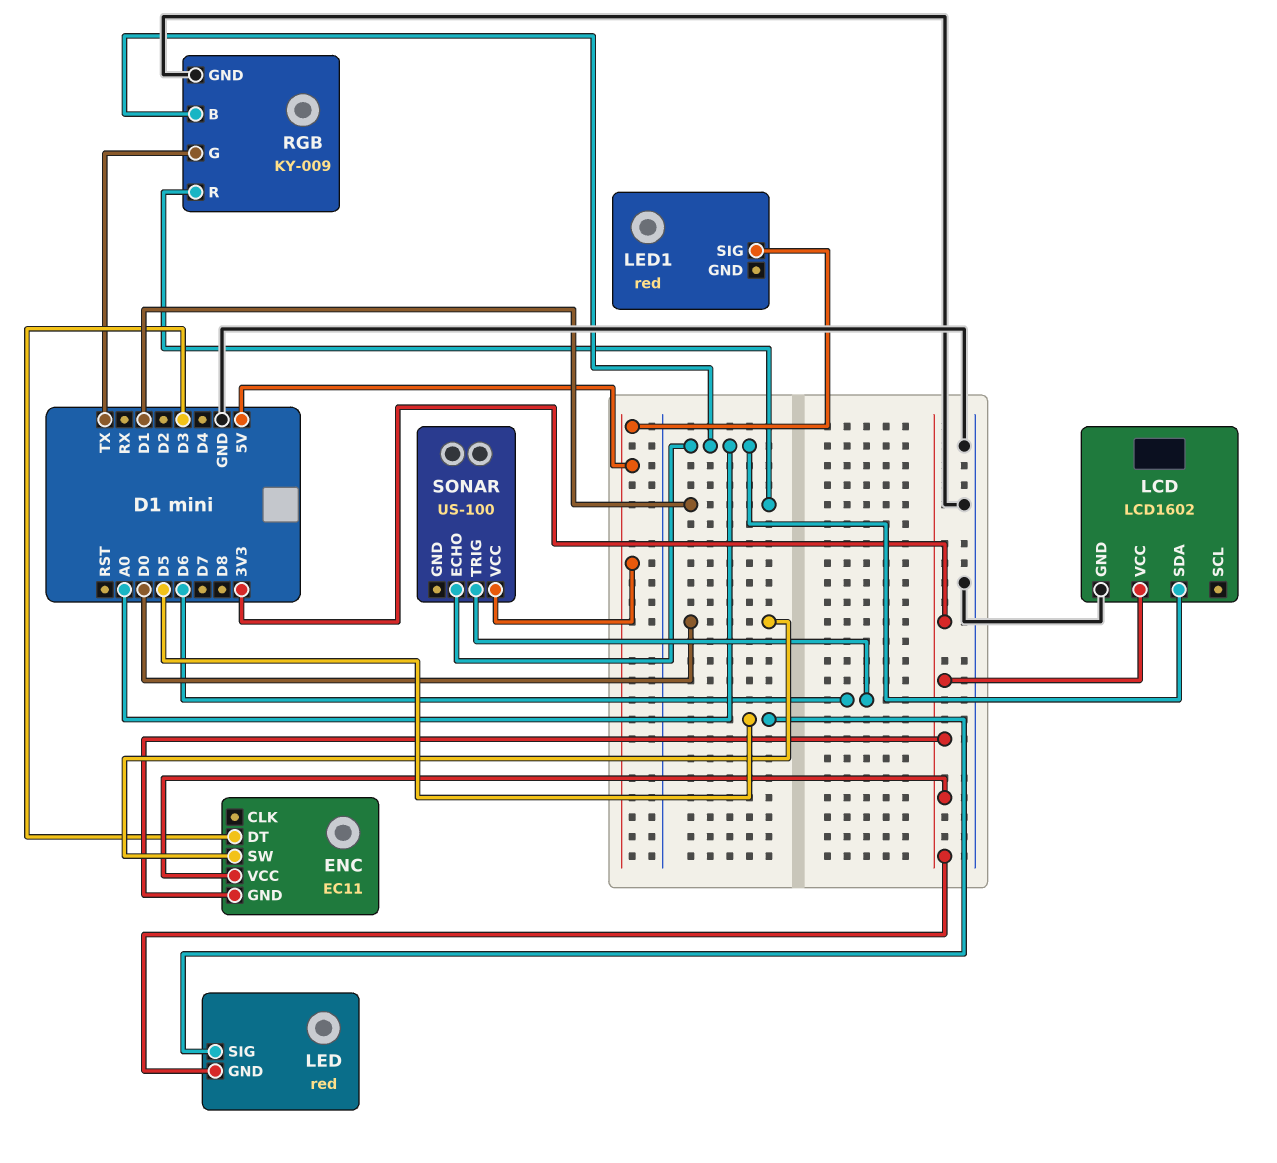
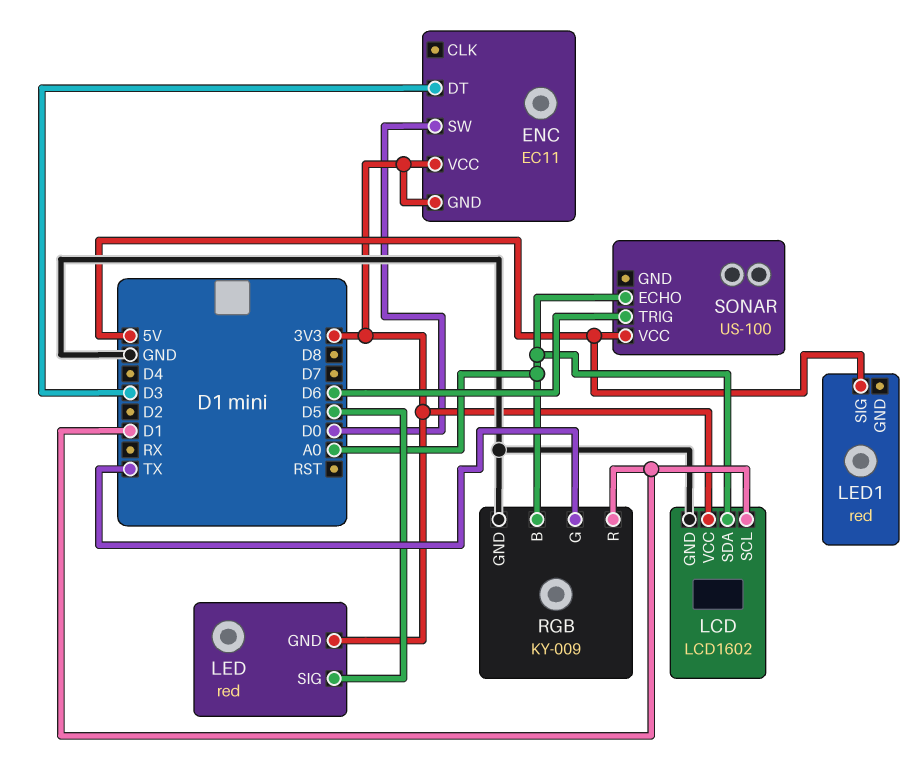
LCD pin SCL: none -> D1

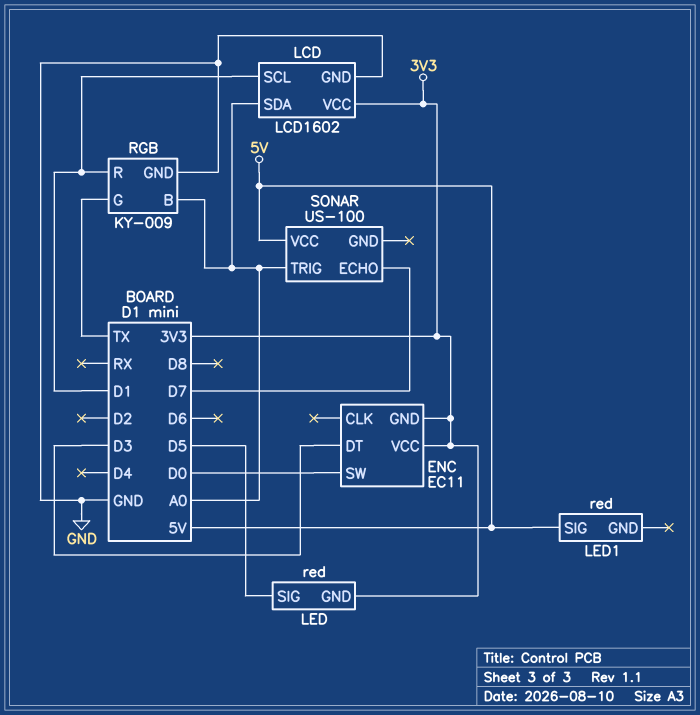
SONAR pin ECHO: A0 -> D7
SONAR pin TRIG: D6 -> A0

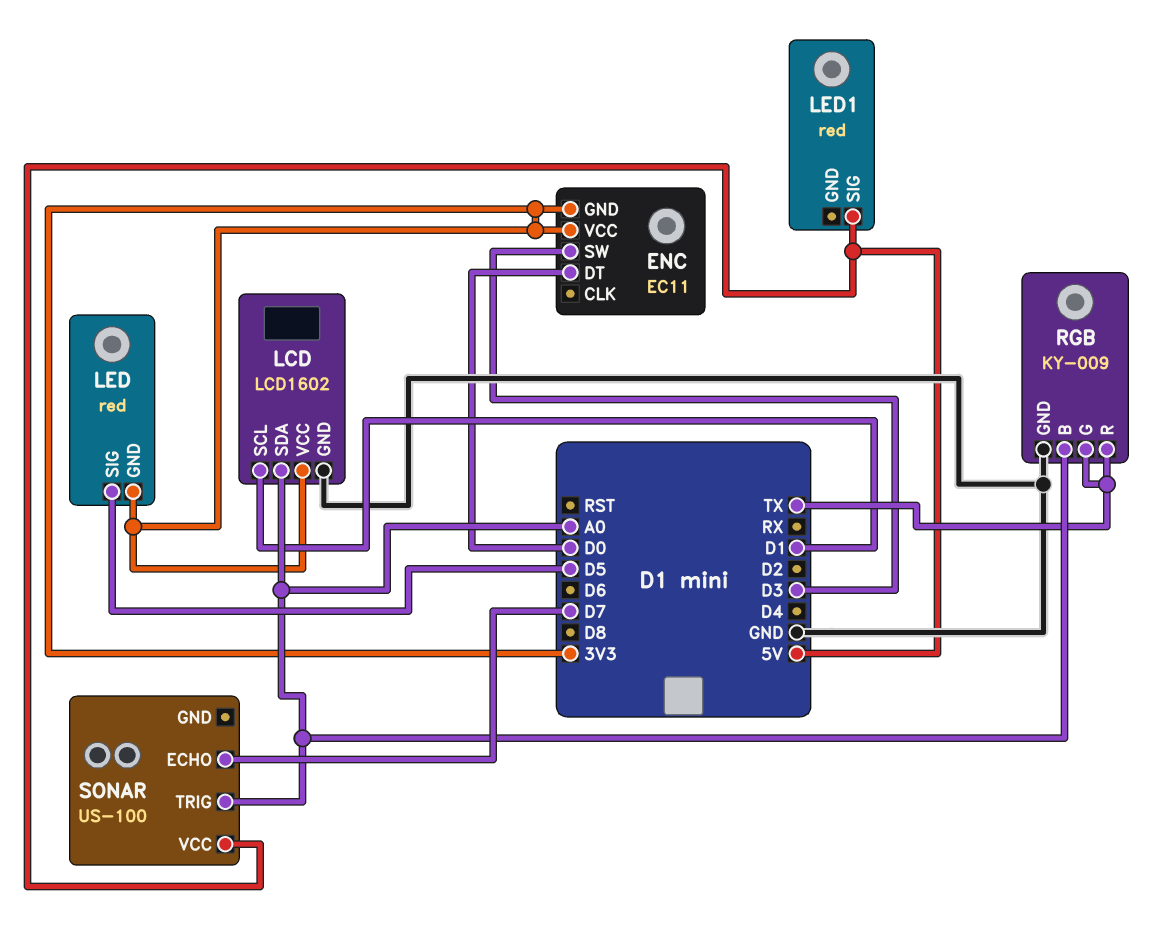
ENC pin DT: D3 -> D0
ENC pin SW: D0 -> D3
RGB pin R: D1 -> TX

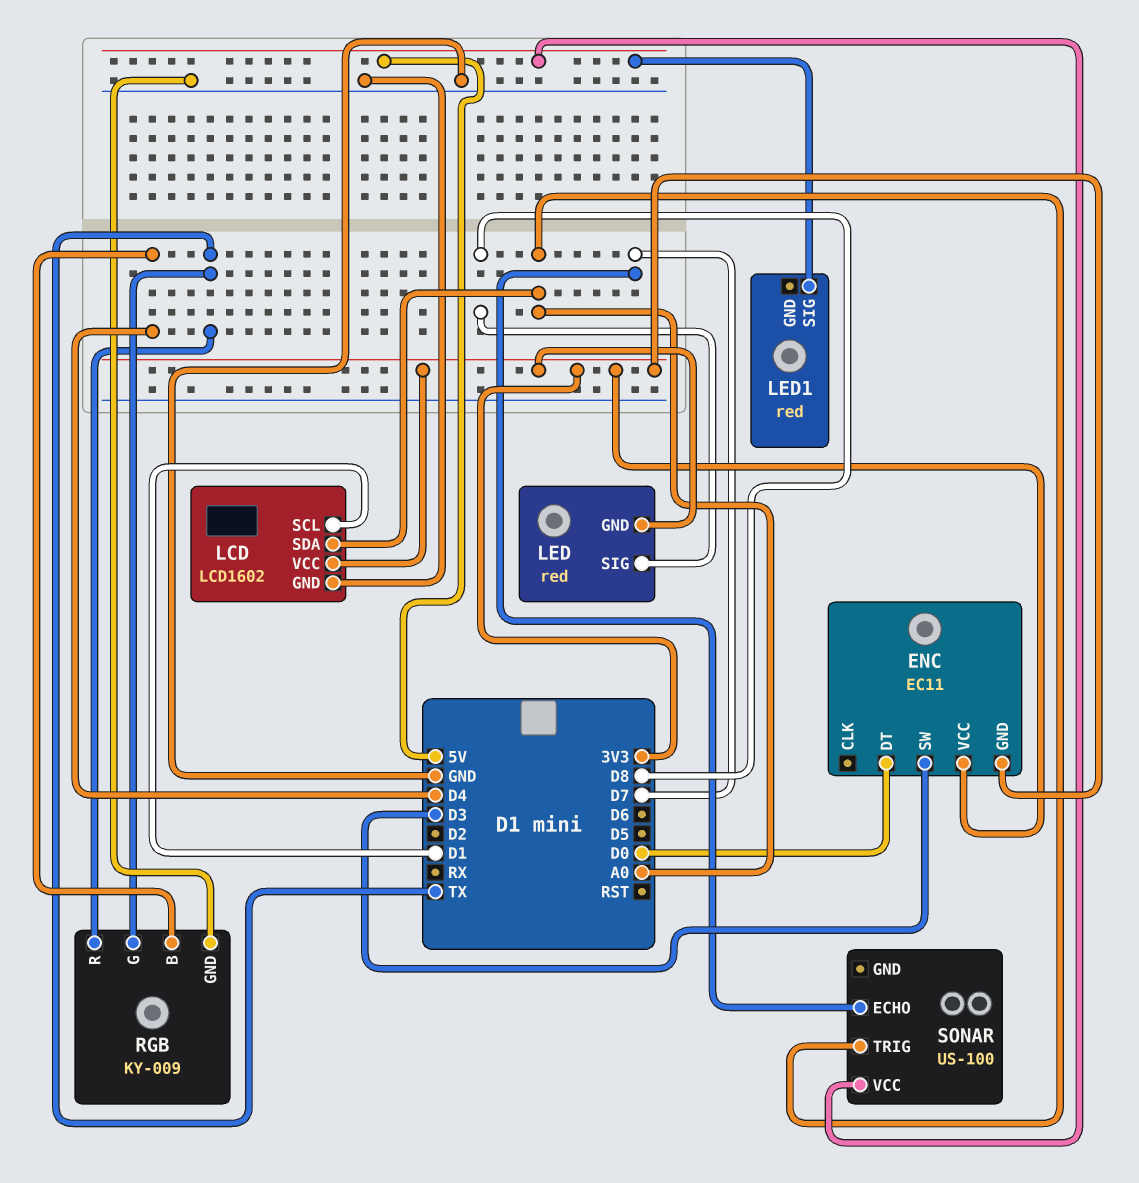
LED pin SIG: D5 -> D8
RGB pin B: A0 -> D4

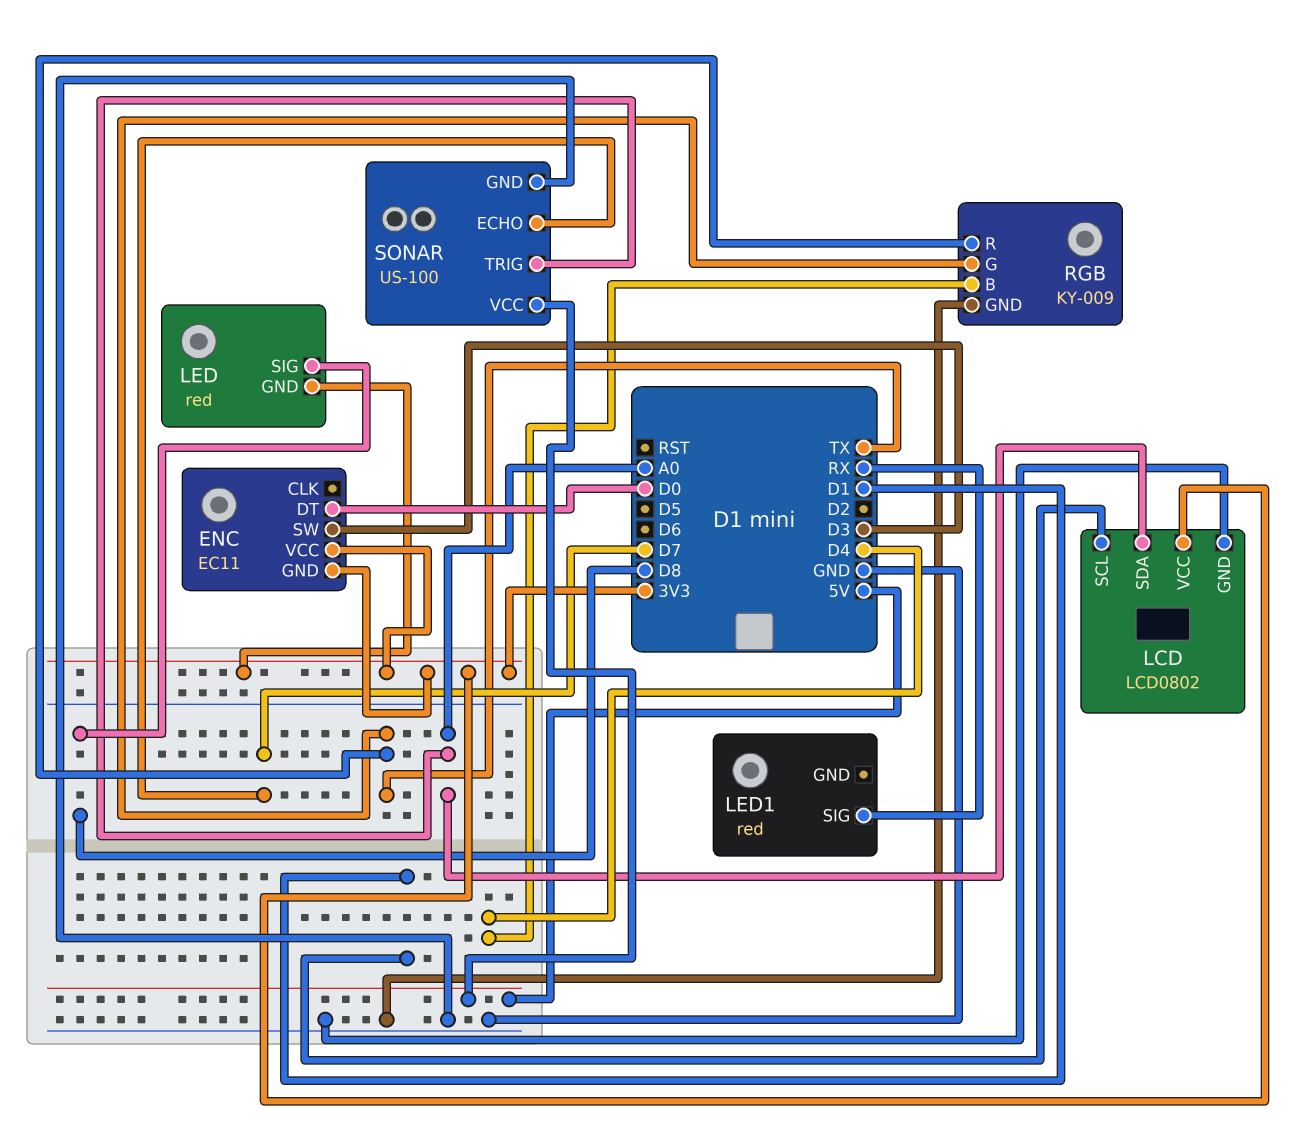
LCD: LCD1602 -> LCD0802
LED1 pin SIG: 5V -> RX
SONAR pin GND: none -> GND

